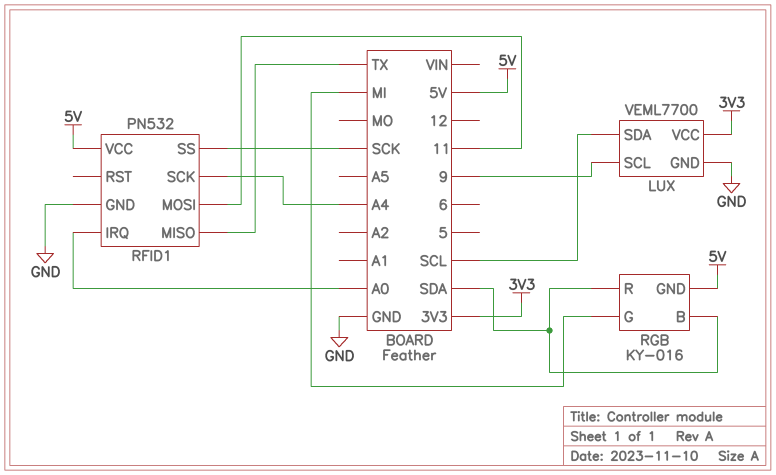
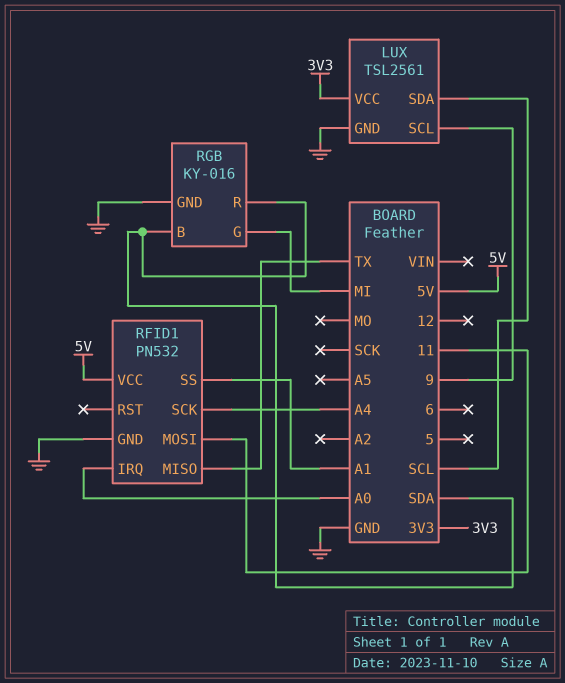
LUX: VEML7700 -> TSL2561
RFID1 pin SS: SCK -> A1
RGB pin GND: 5V -> GND

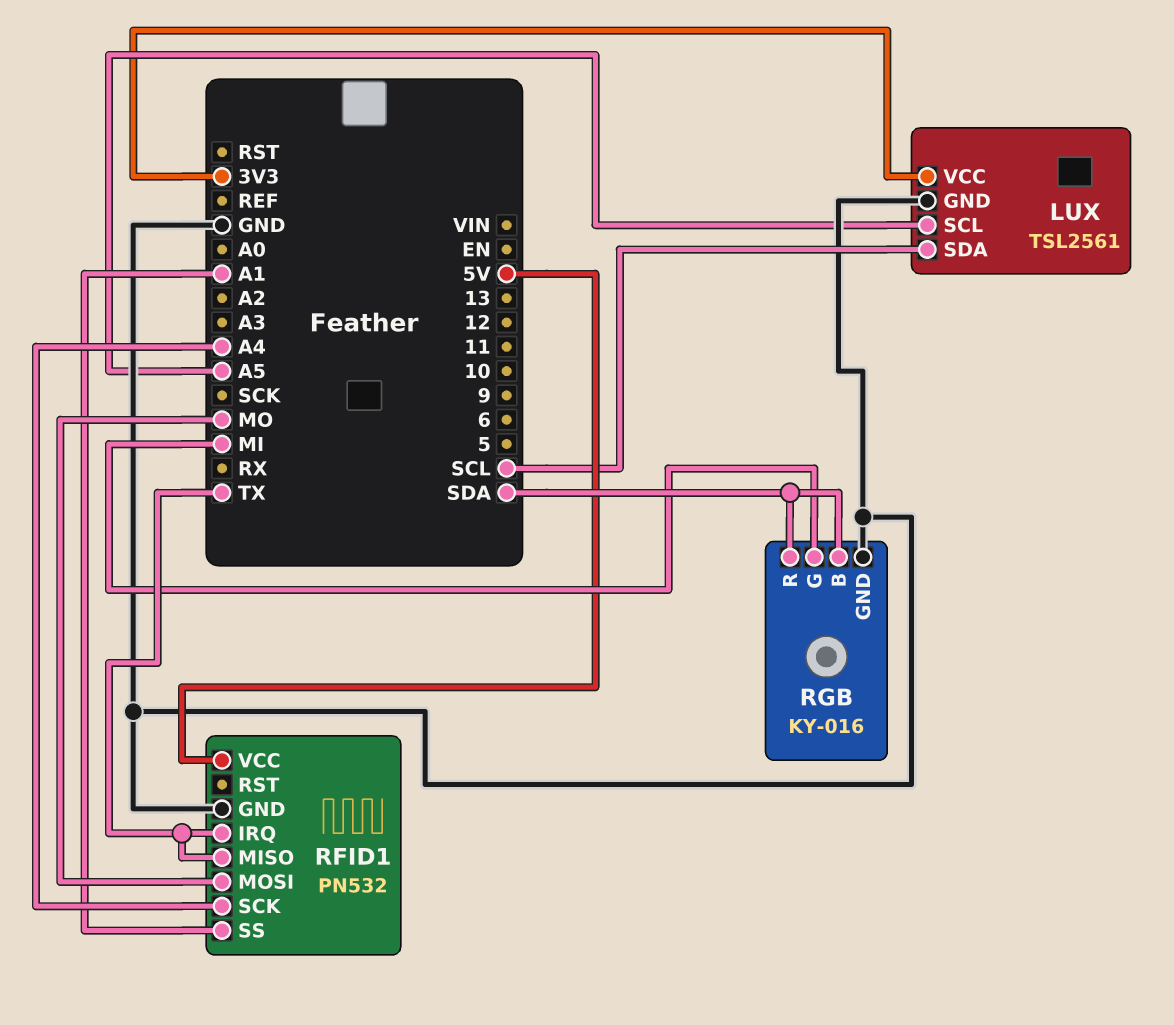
LUX pin SCL: 9 -> A5
RFID1 pin IRQ: A0 -> TX
RFID1 pin MOSI: 11 -> MO

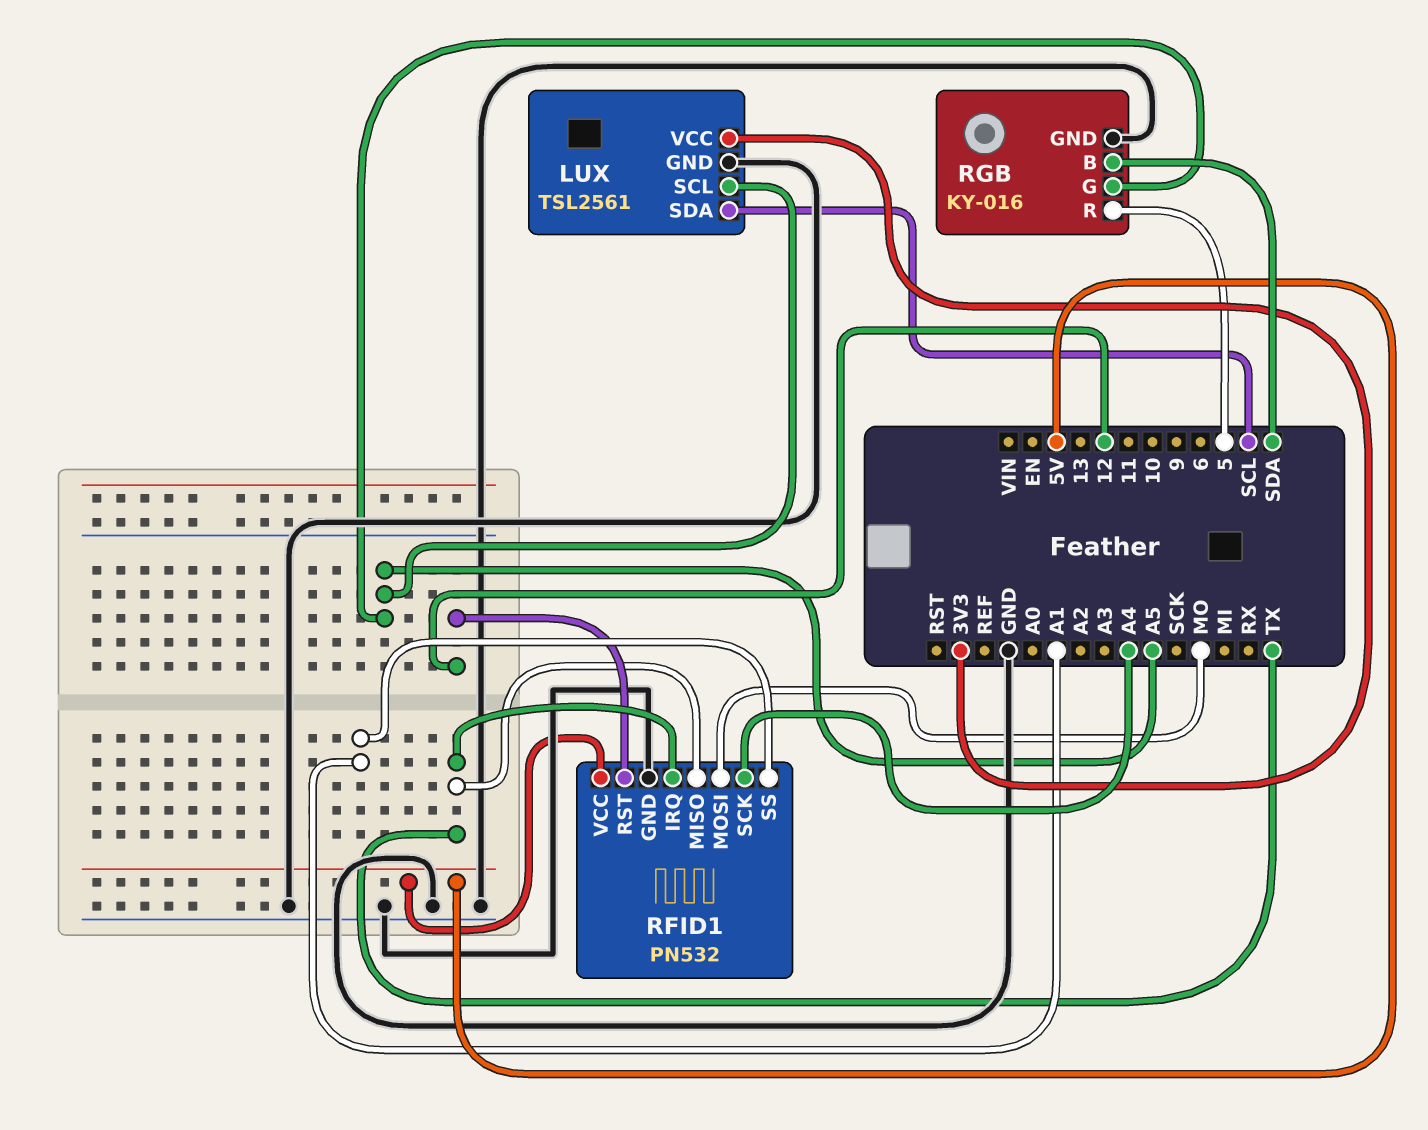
RFID1 pin RST: none -> 12
RGB pin G: MI -> A5
RGB pin R: SDA -> 5

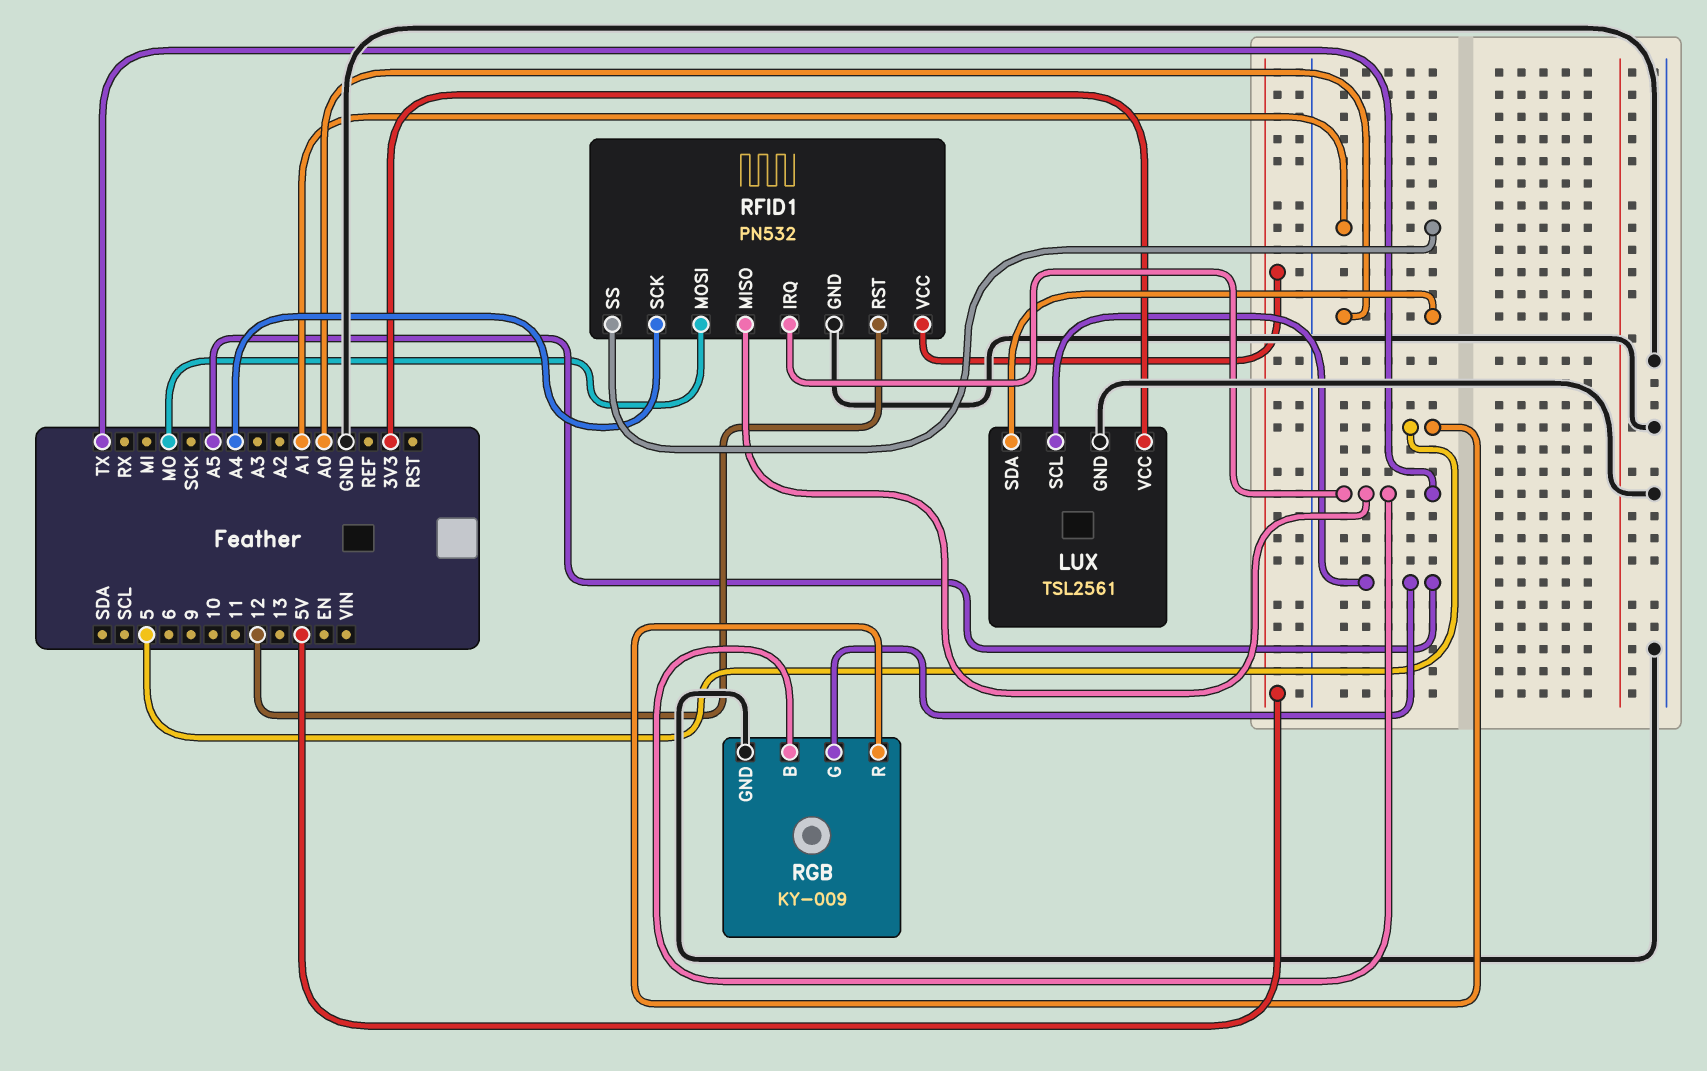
LUX pin SDA: SCL -> A0
RGB: KY-016 -> KY-009
RGB pin B: SDA -> TX

